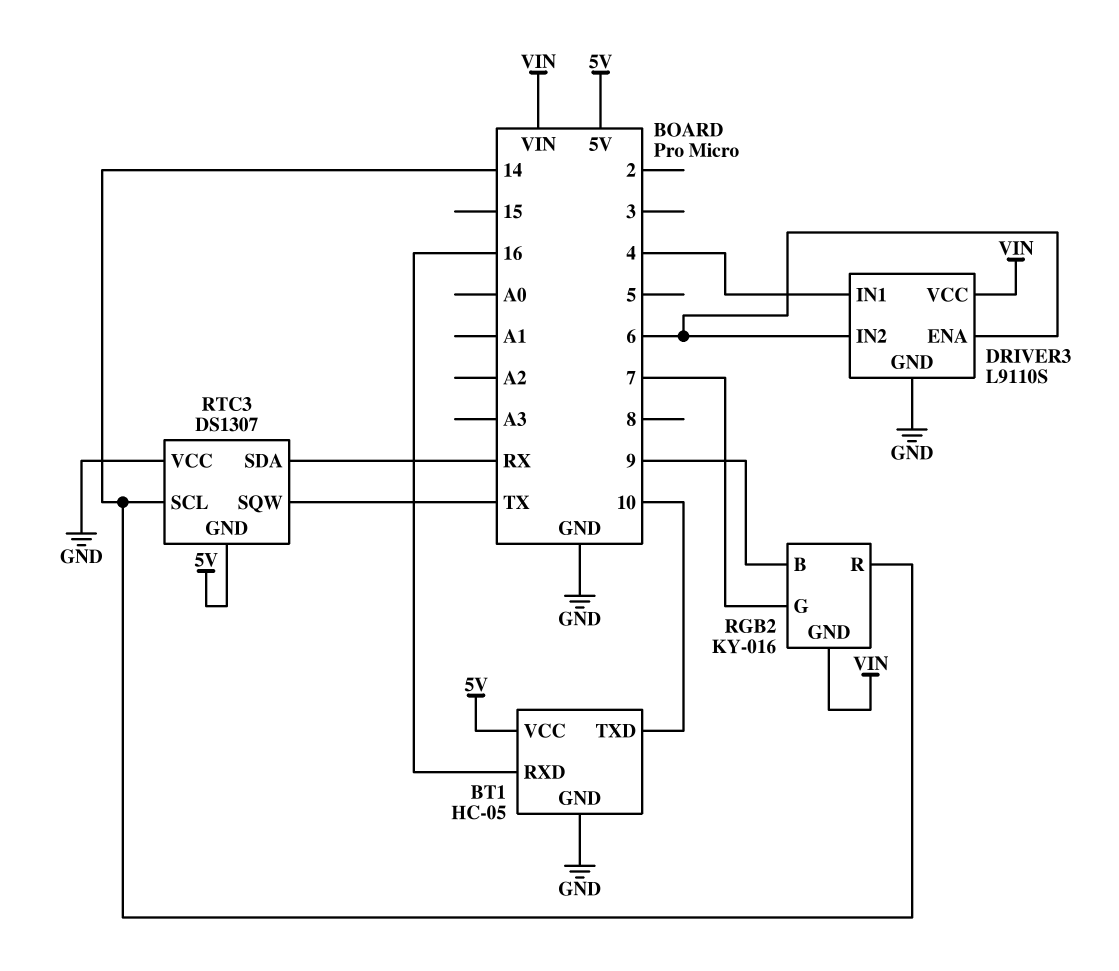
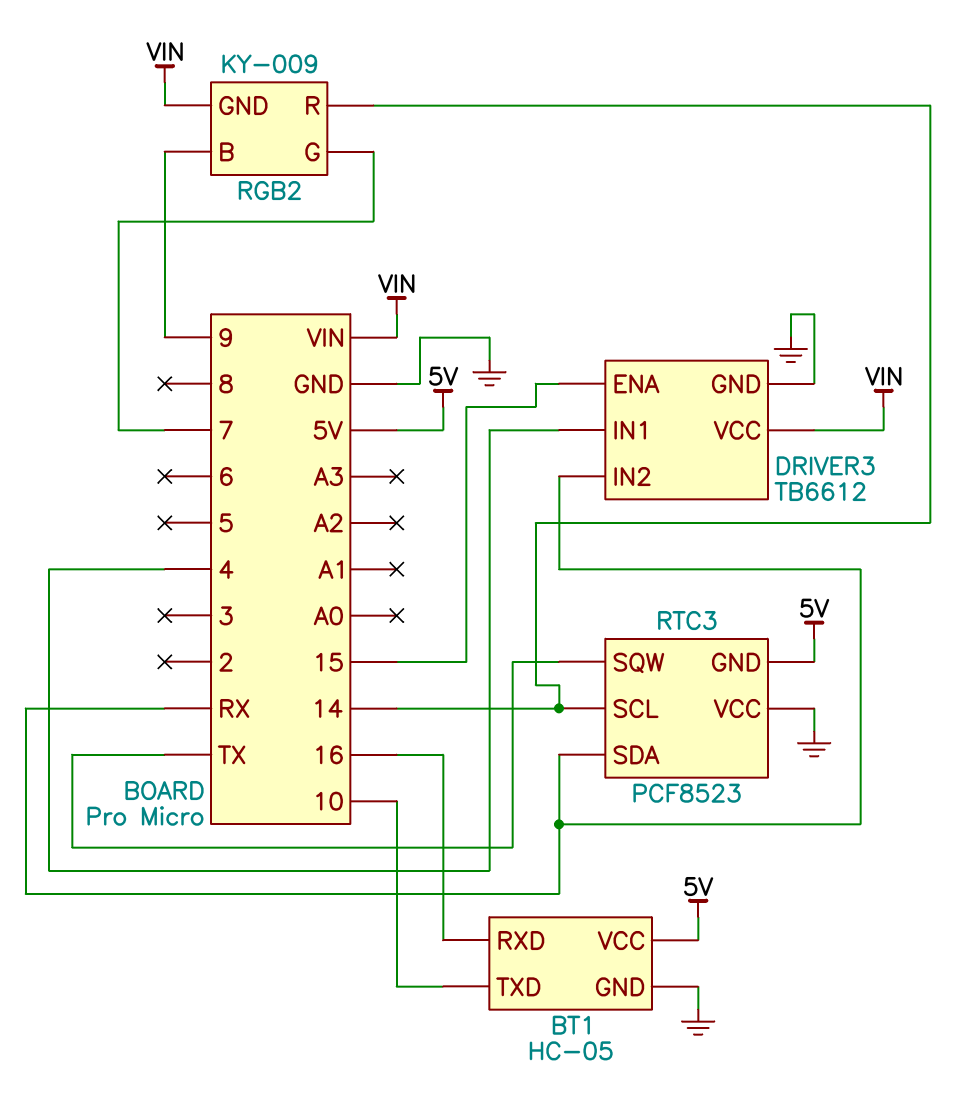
DRIVER3: L9110S -> TB6612
DRIVER3 pin ENA: 6 -> 15
DRIVER3 pin IN2: 6 -> RX
RGB2: KY-016 -> KY-009
RTC3: DS1307 -> PCF8523

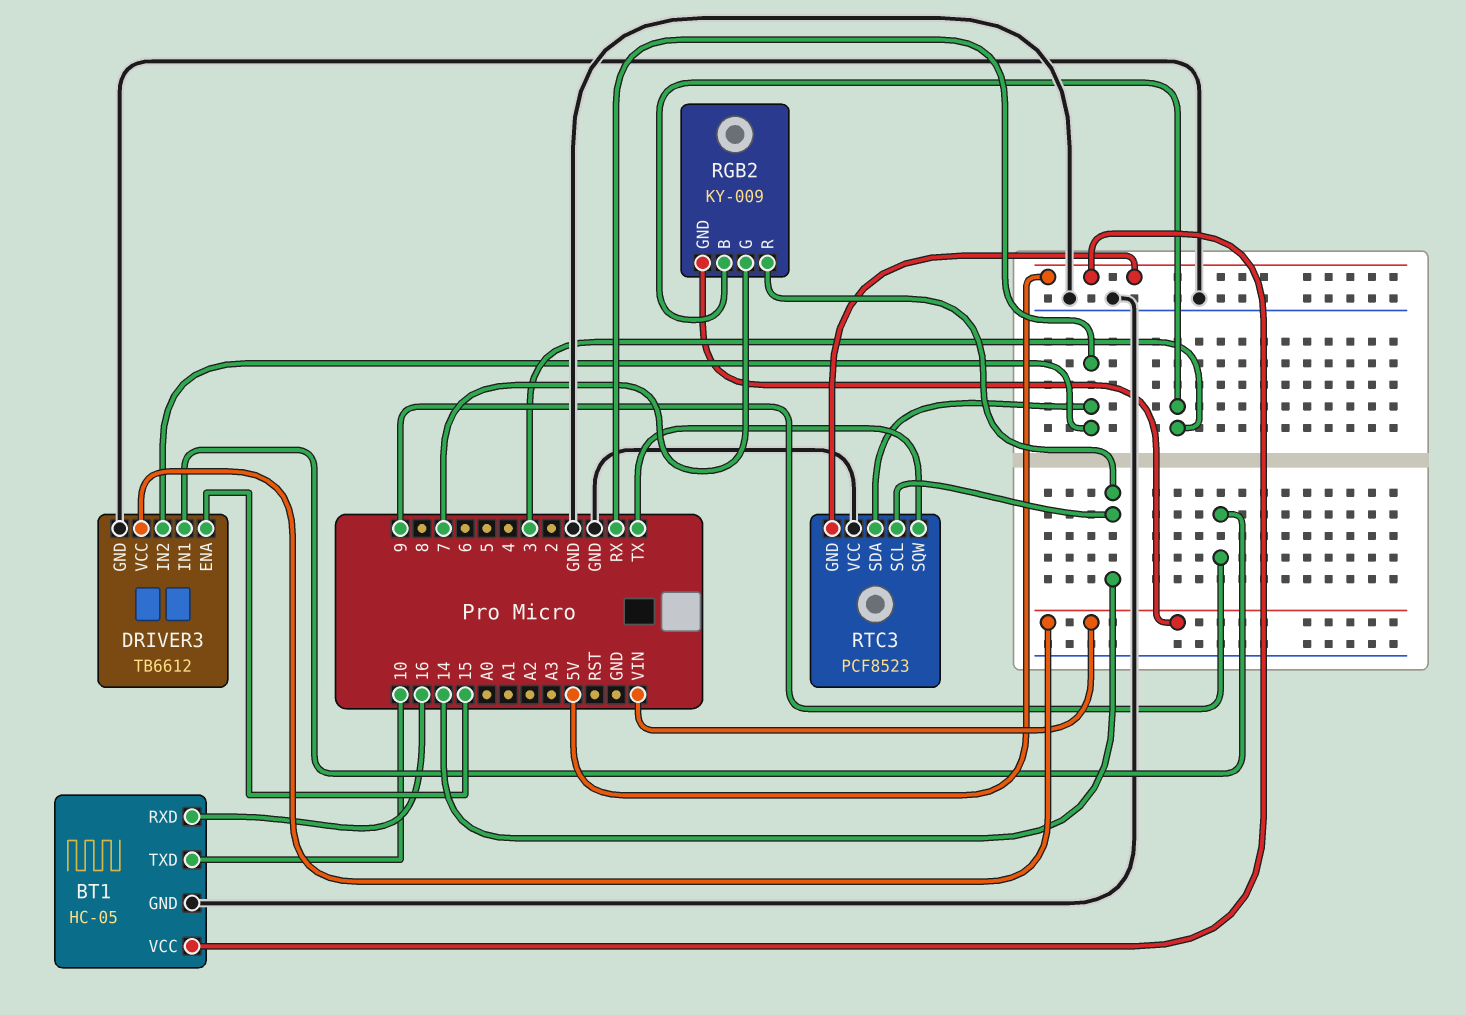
DRIVER3 pin IN1: 4 -> 9
RGB2 pin B: 9 -> 3

